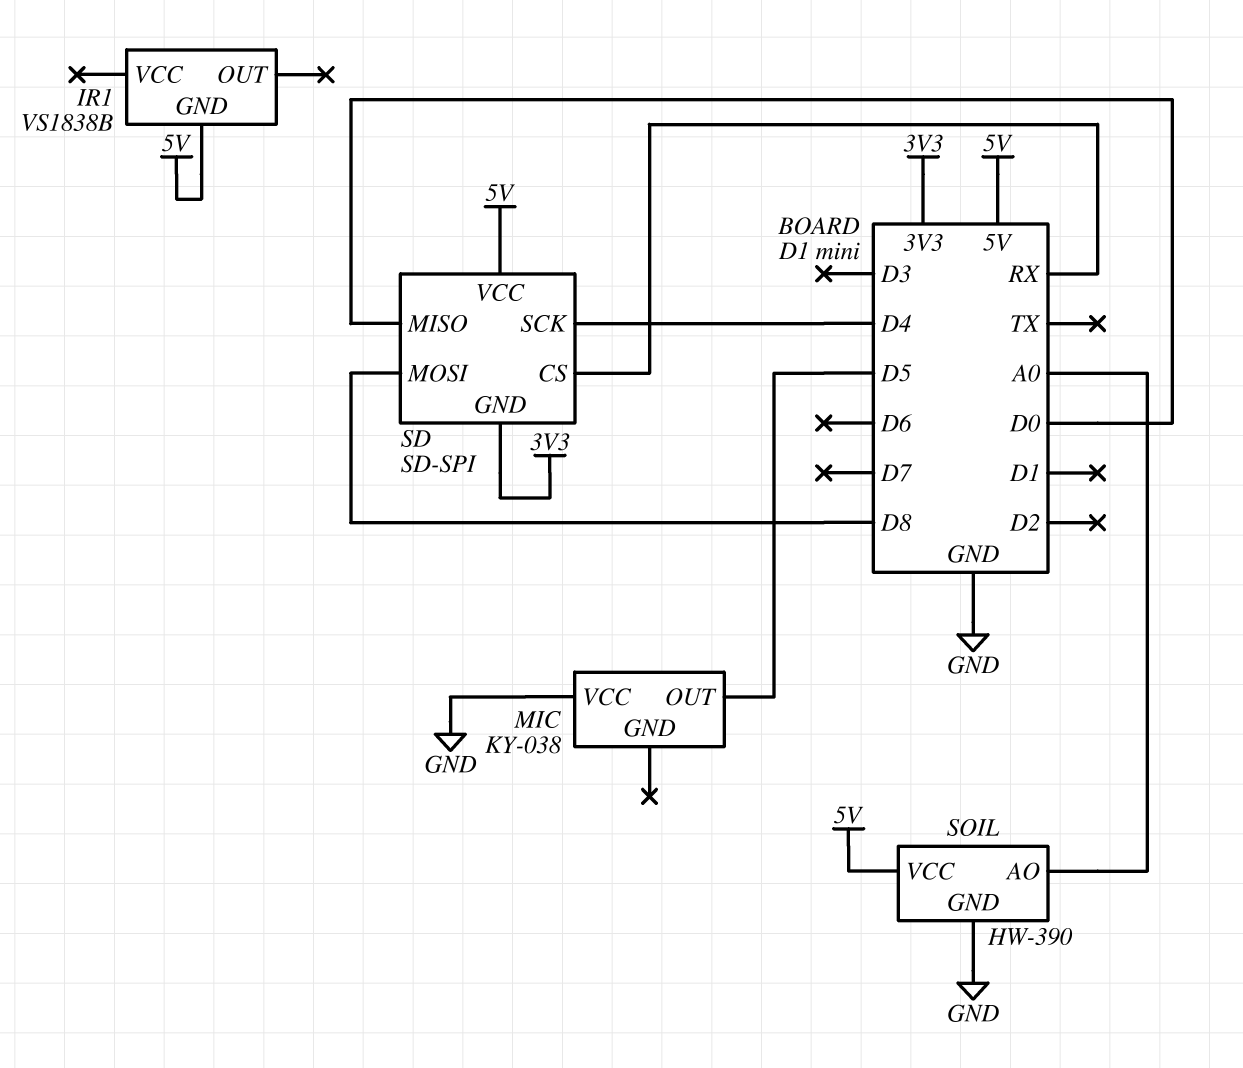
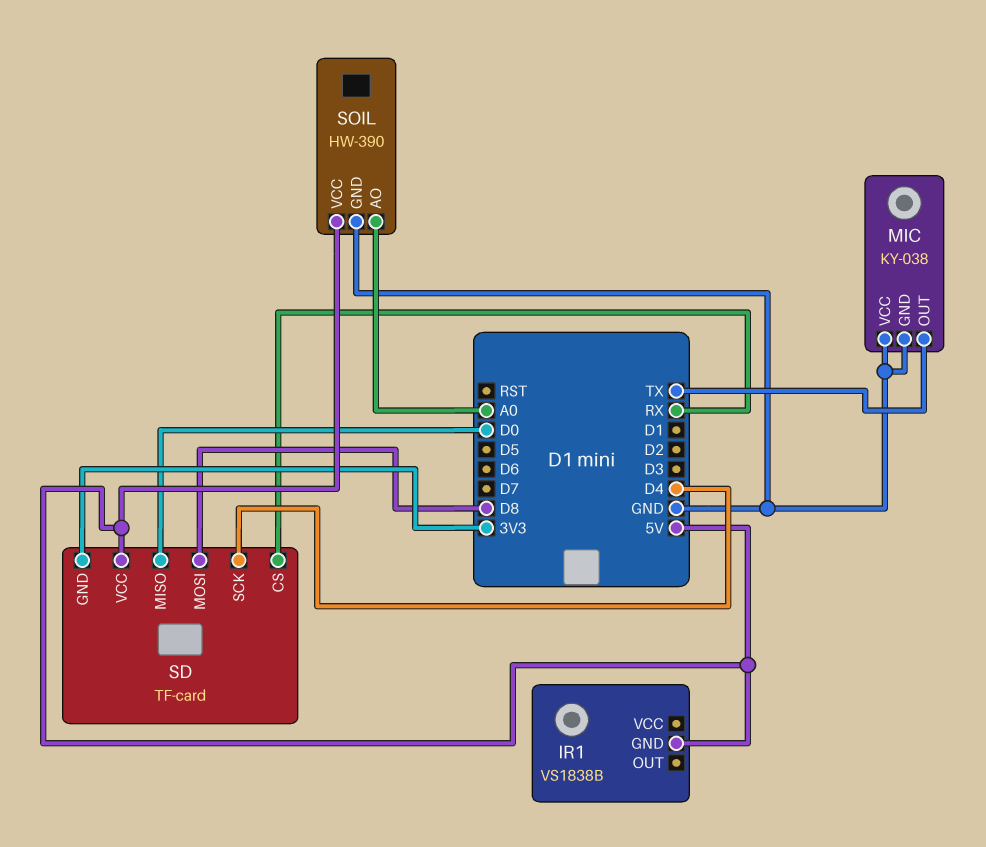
MIC pin GND: none -> GND
MIC pin OUT: D5 -> TX
SD: SD-SPI -> TF-card

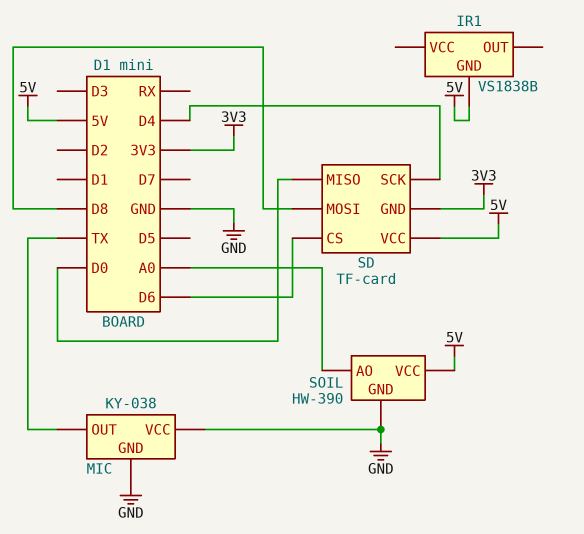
SD pin CS: RX -> D6

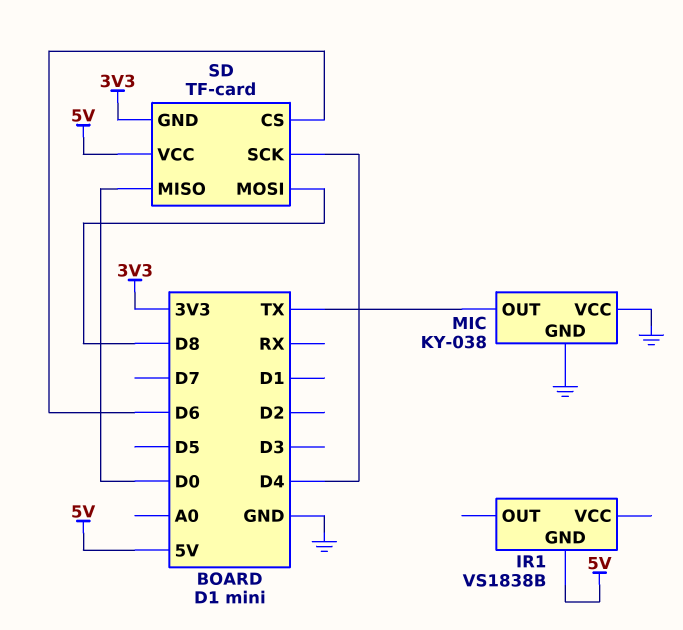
SOIL: HW-390 -> none
SOIL pin AO: A0 -> none
SOIL pin GND: GND -> none
SOIL pin VCC: 5V -> none

